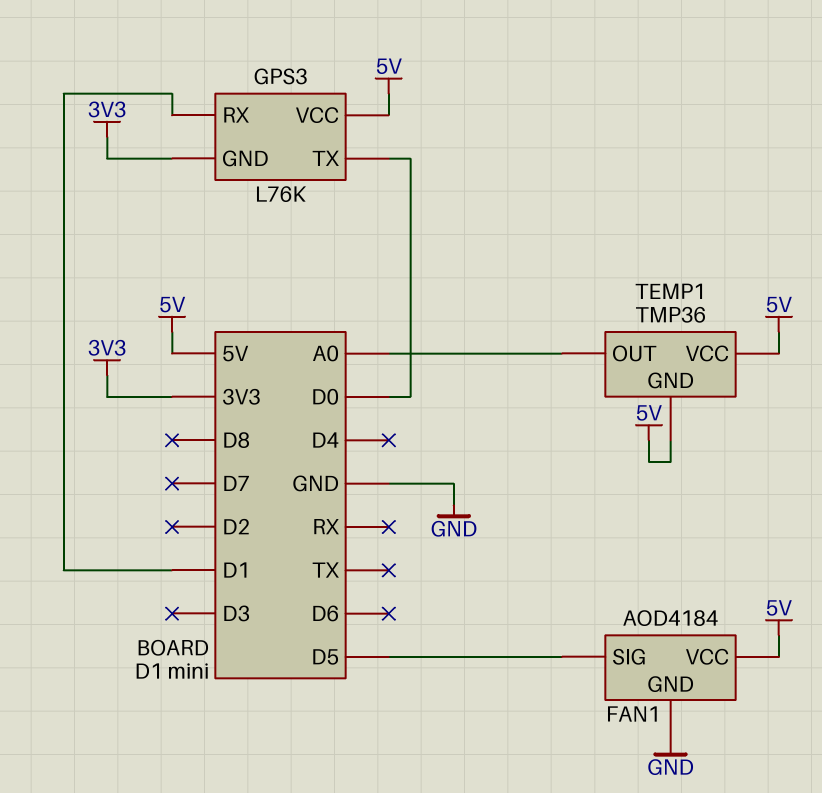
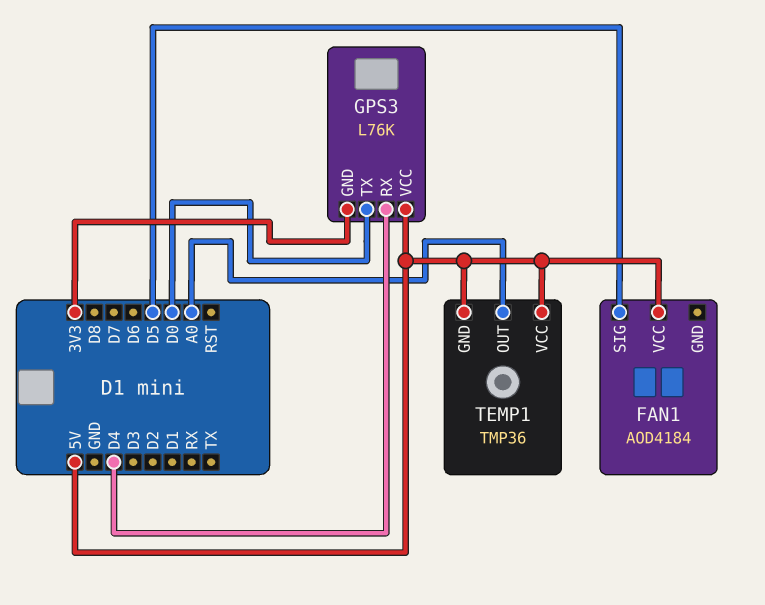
FAN1 pin GND: GND -> none
GPS3 pin RX: D1 -> D4

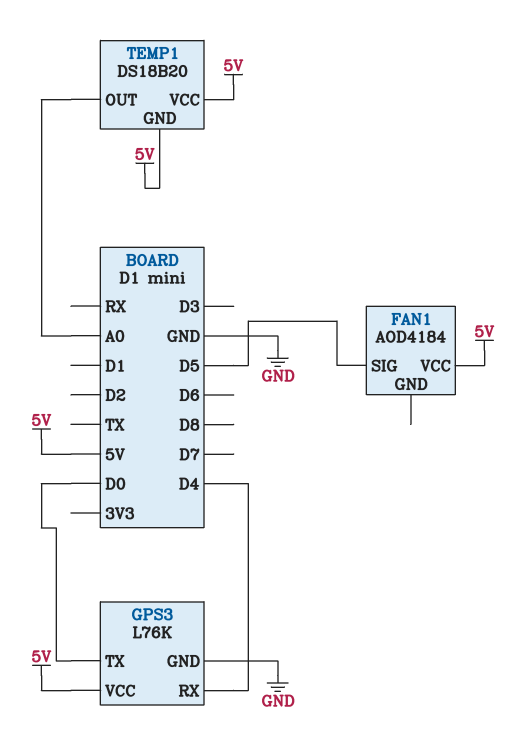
GPS3 pin GND: 3V3 -> GND
TEMP1: TMP36 -> DS18B20

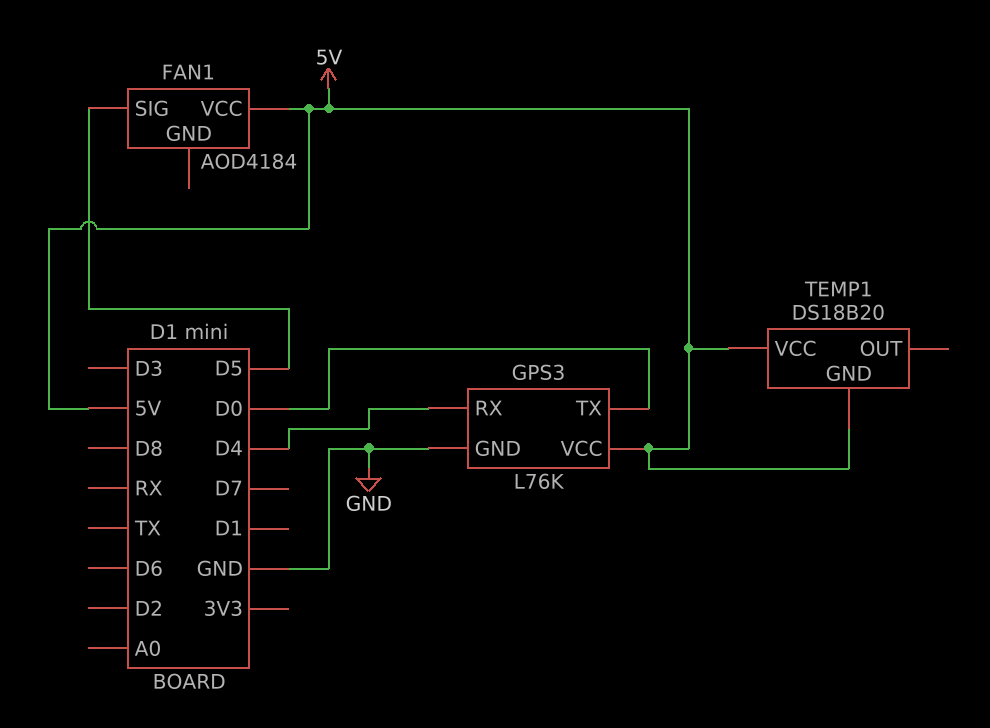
TEMP1 pin OUT: A0 -> none

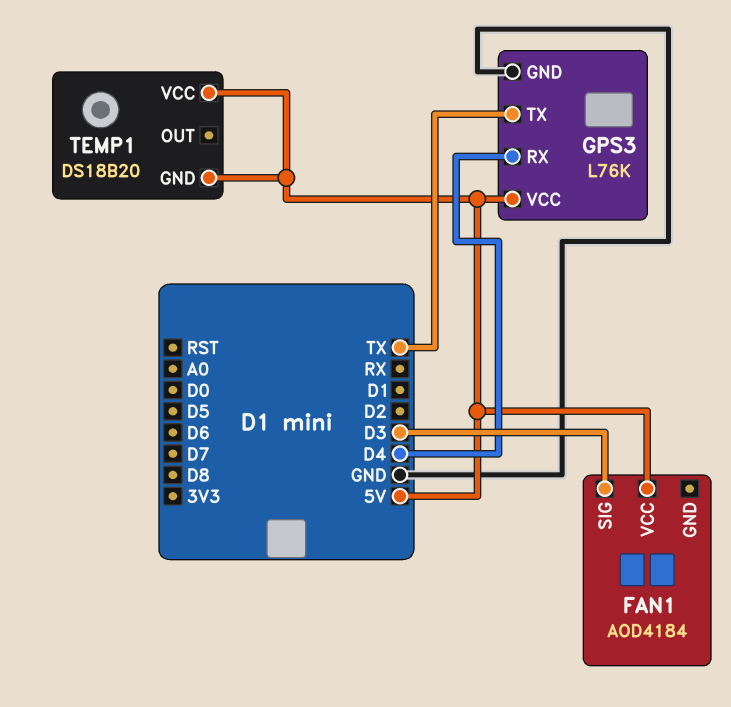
FAN1 pin SIG: D5 -> D3
GPS3 pin TX: D0 -> TX

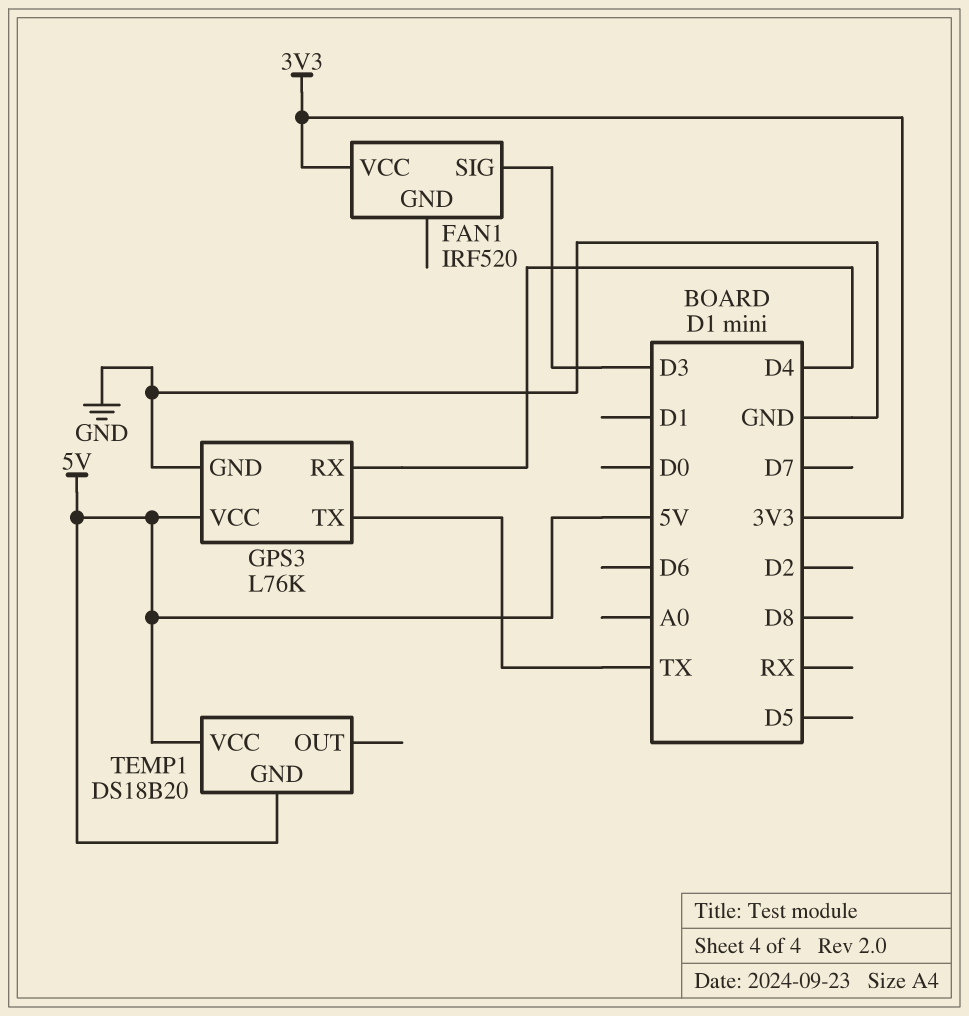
FAN1: AOD4184 -> IRF520
FAN1 pin VCC: 5V -> 3V3

